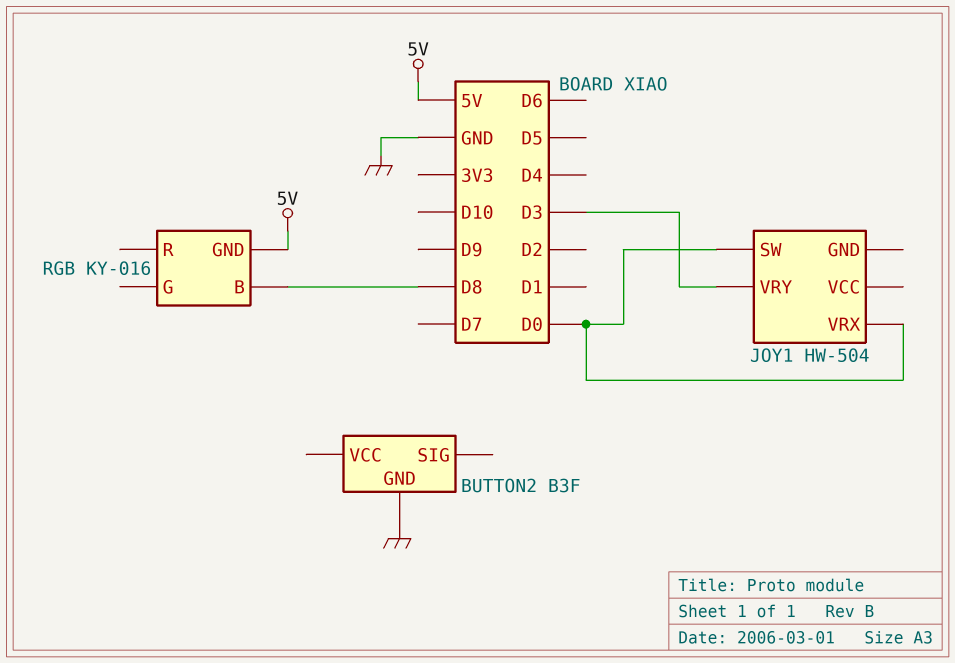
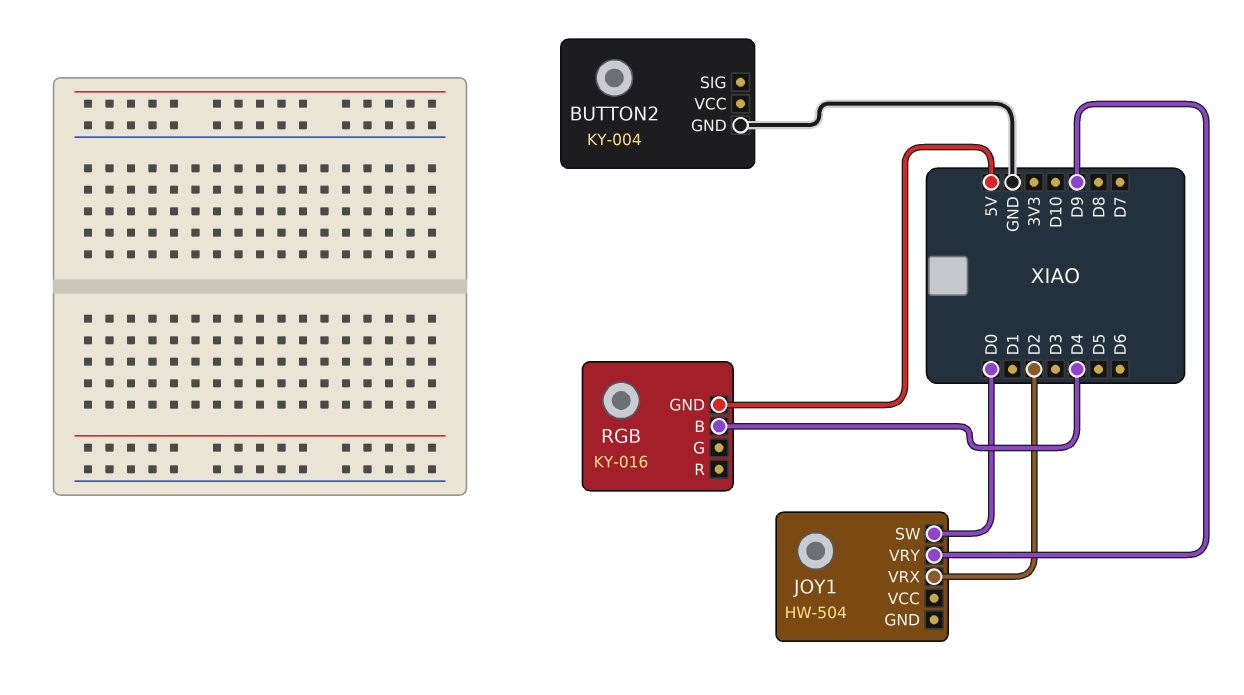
BUTTON2: B3F -> KY-004
JOY1 pin VRX: D0 -> D2
JOY1 pin VRY: D3 -> D9
RGB pin B: D8 -> D4

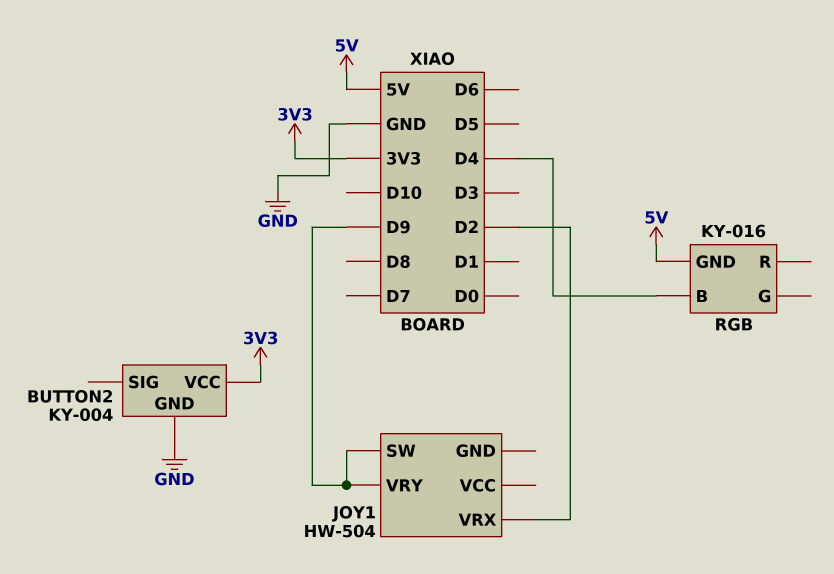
BUTTON2 pin VCC: none -> 3V3
JOY1 pin SW: D0 -> D9

